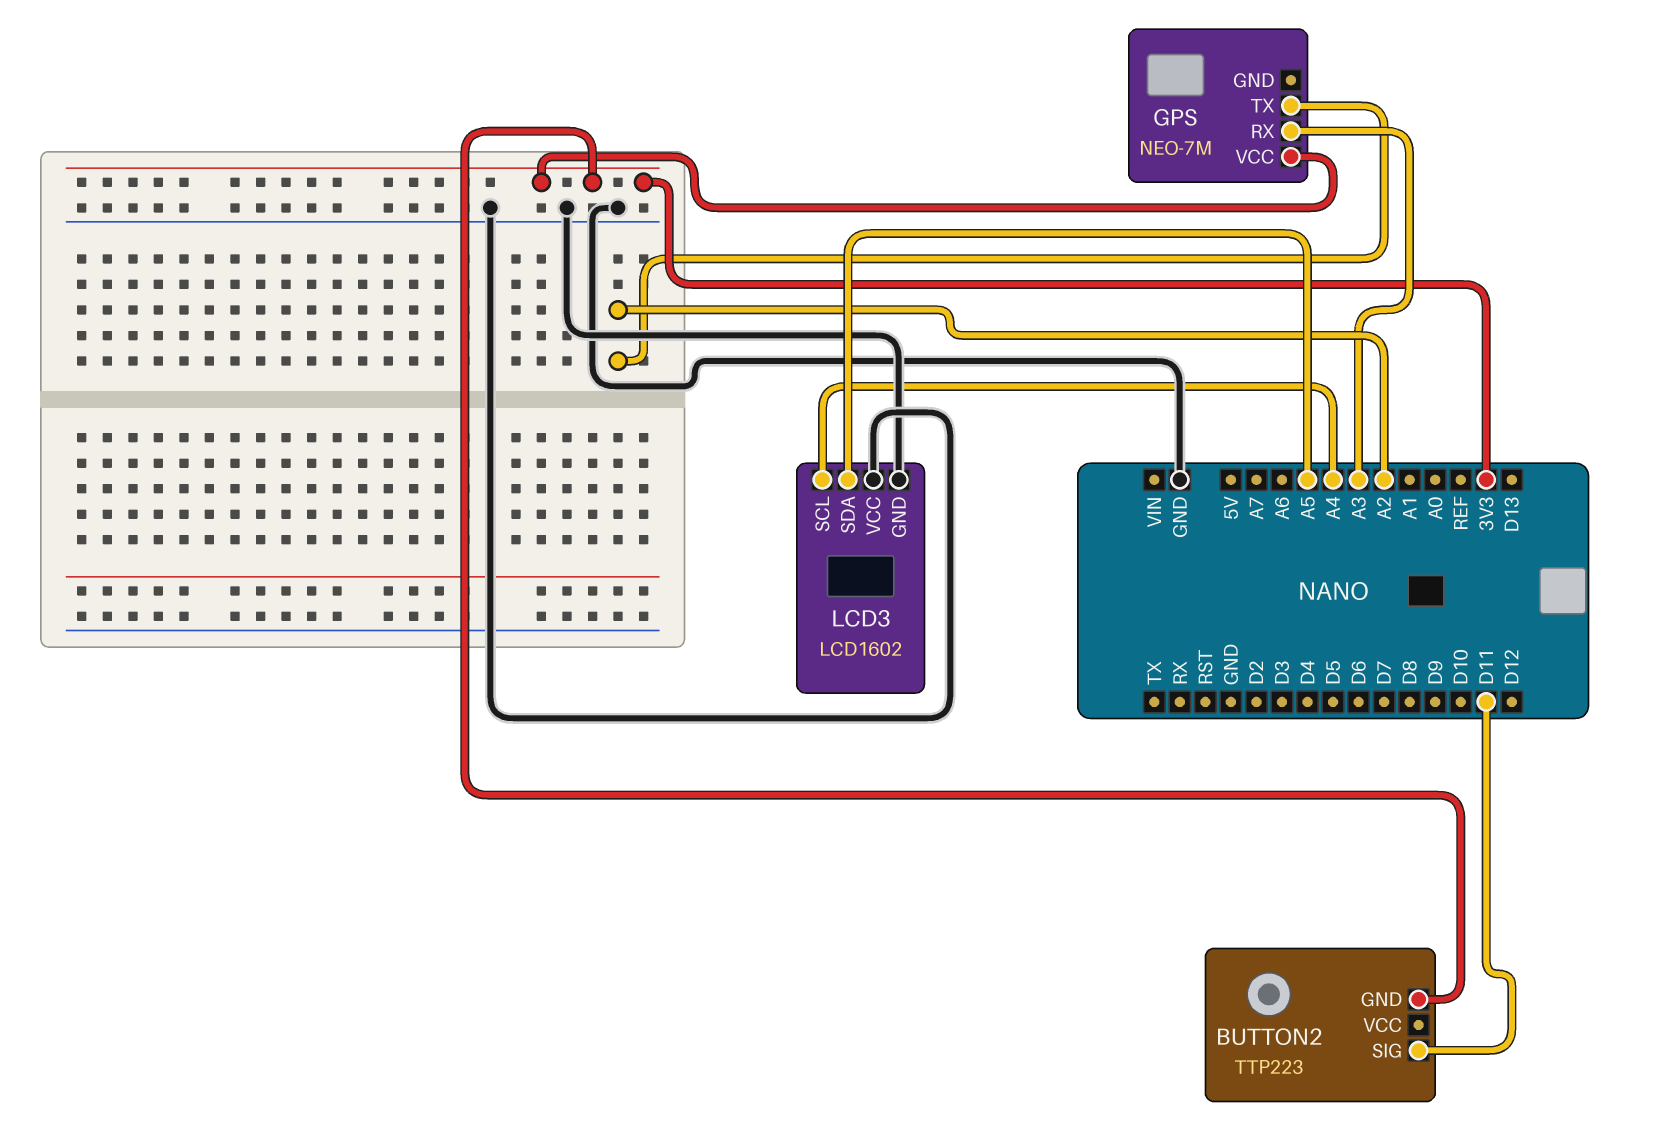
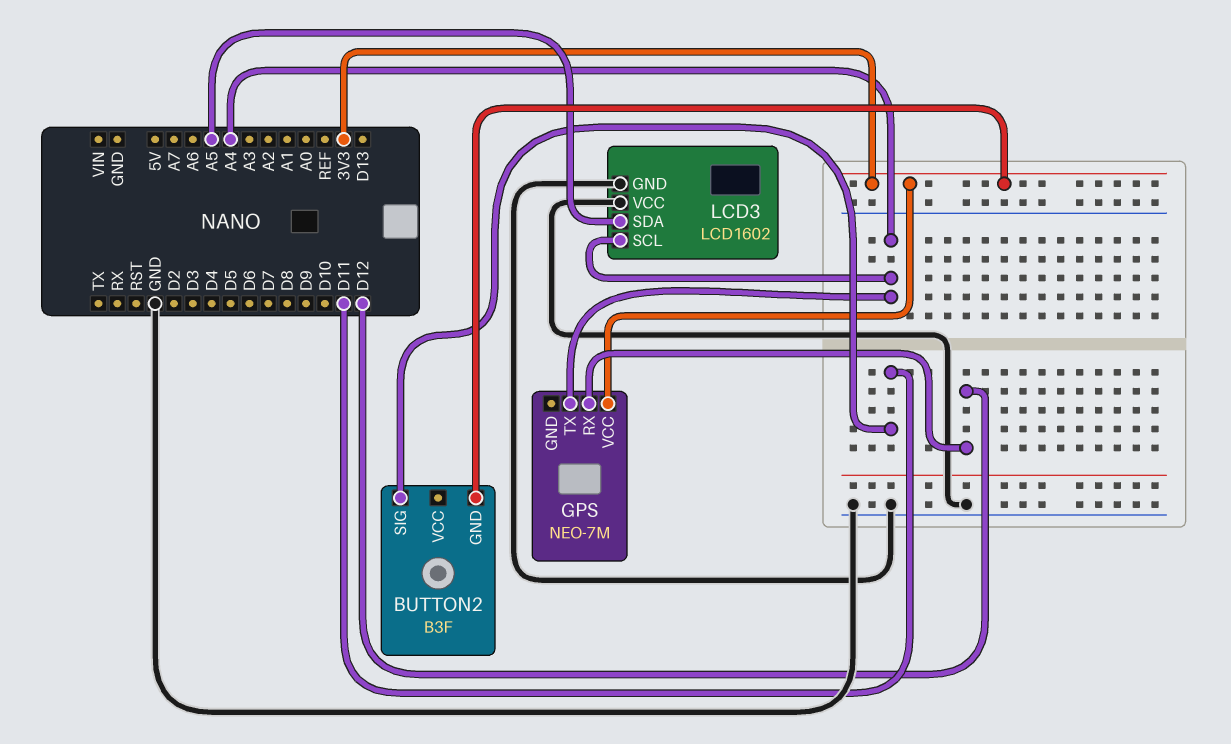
BUTTON2: TTP223 -> B3F
GPS pin RX: A3 -> D12
GPS pin TX: A2 -> A4

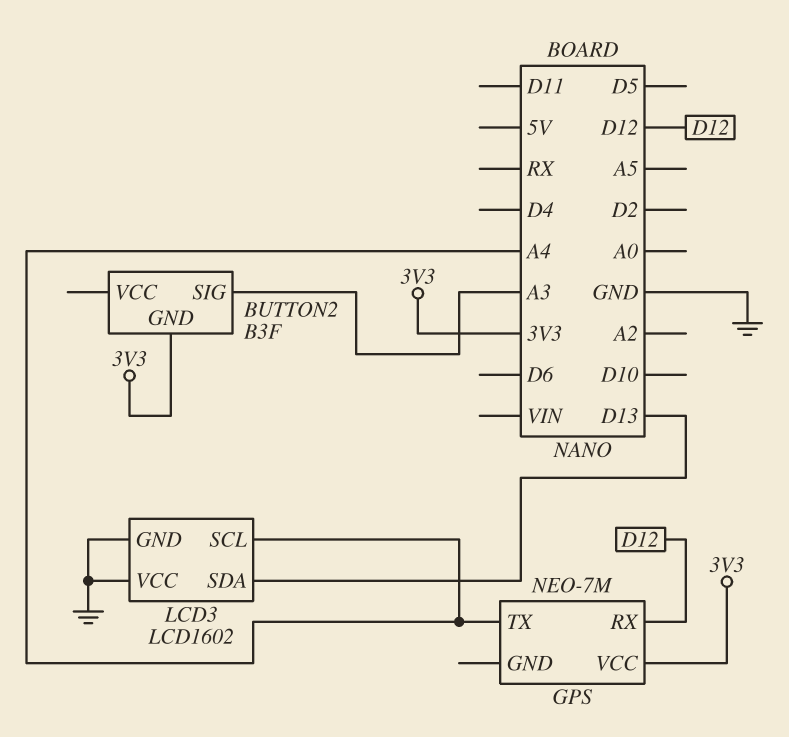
BUTTON2 pin SIG: D11 -> A3
LCD3 pin SDA: A5 -> D13

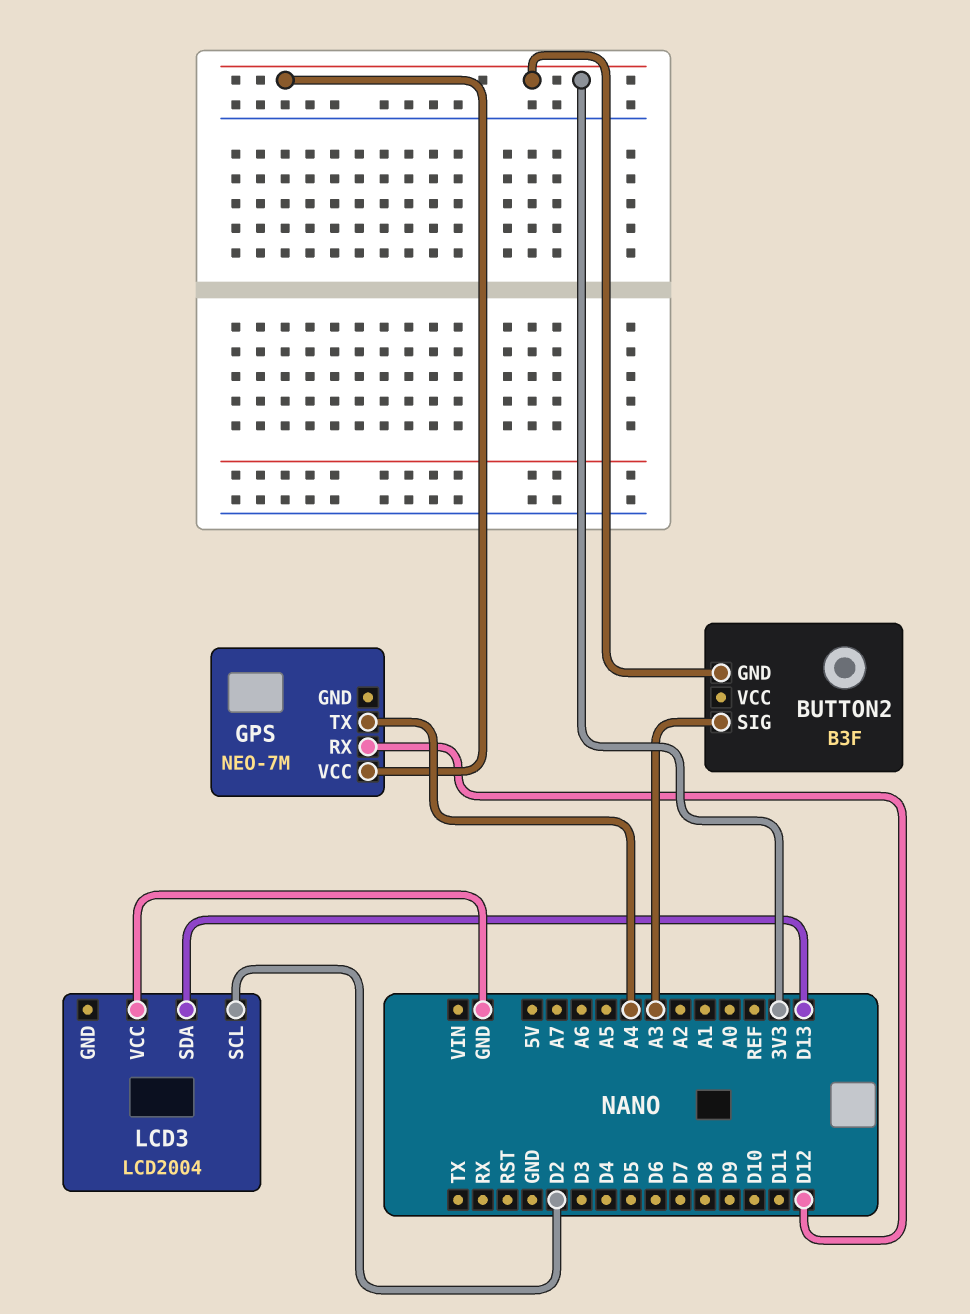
LCD3: LCD1602 -> LCD2004
LCD3 pin GND: GND -> none
LCD3 pin SCL: A4 -> D2

